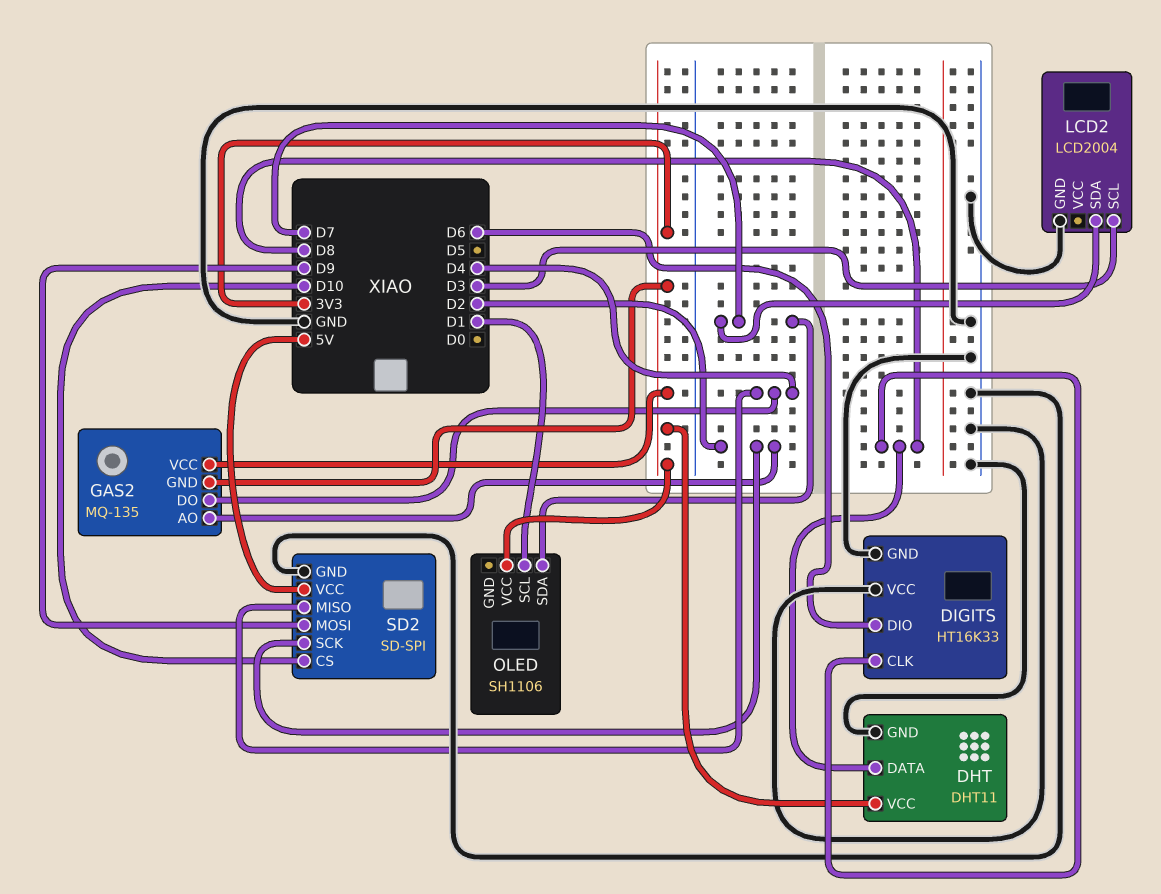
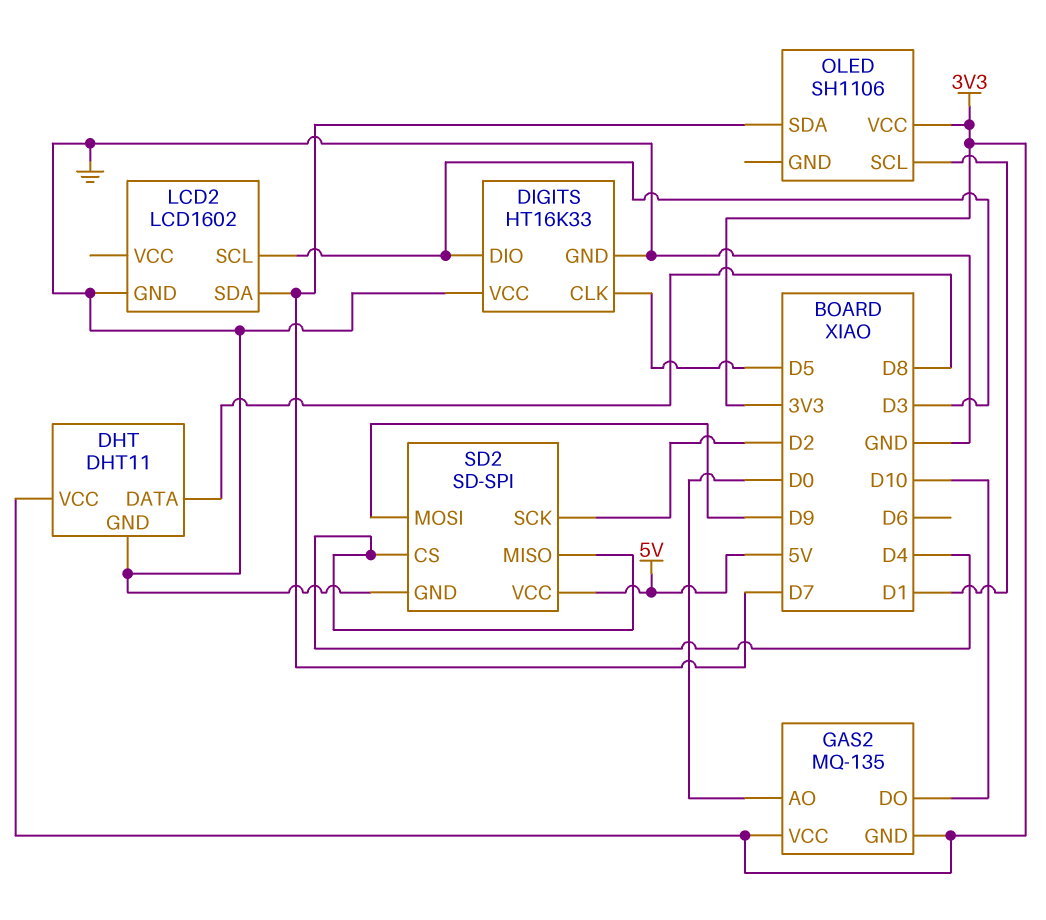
DIGITS pin CLK: D8 -> D5
DIGITS pin DIO: D6 -> D3
GAS2 pin AO: D2 -> D0
GAS2 pin DO: D4 -> D10
LCD2: LCD2004 -> LCD1602
SD2 pin CS: D10 -> D4

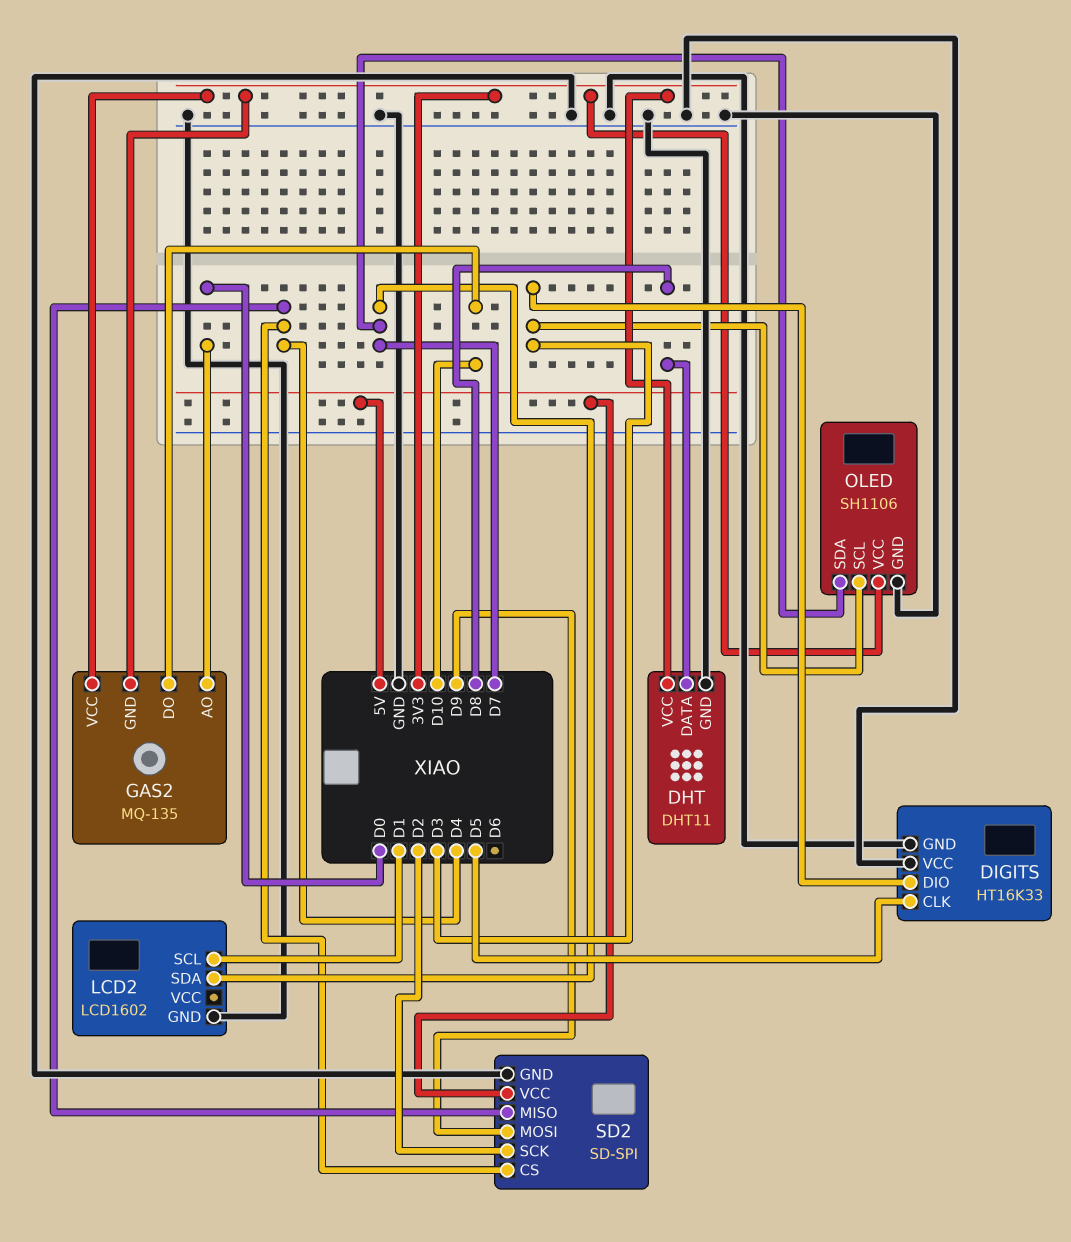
LCD2 pin SCL: D3 -> D1
OLED pin GND: none -> GND
OLED pin SCL: D1 -> D3

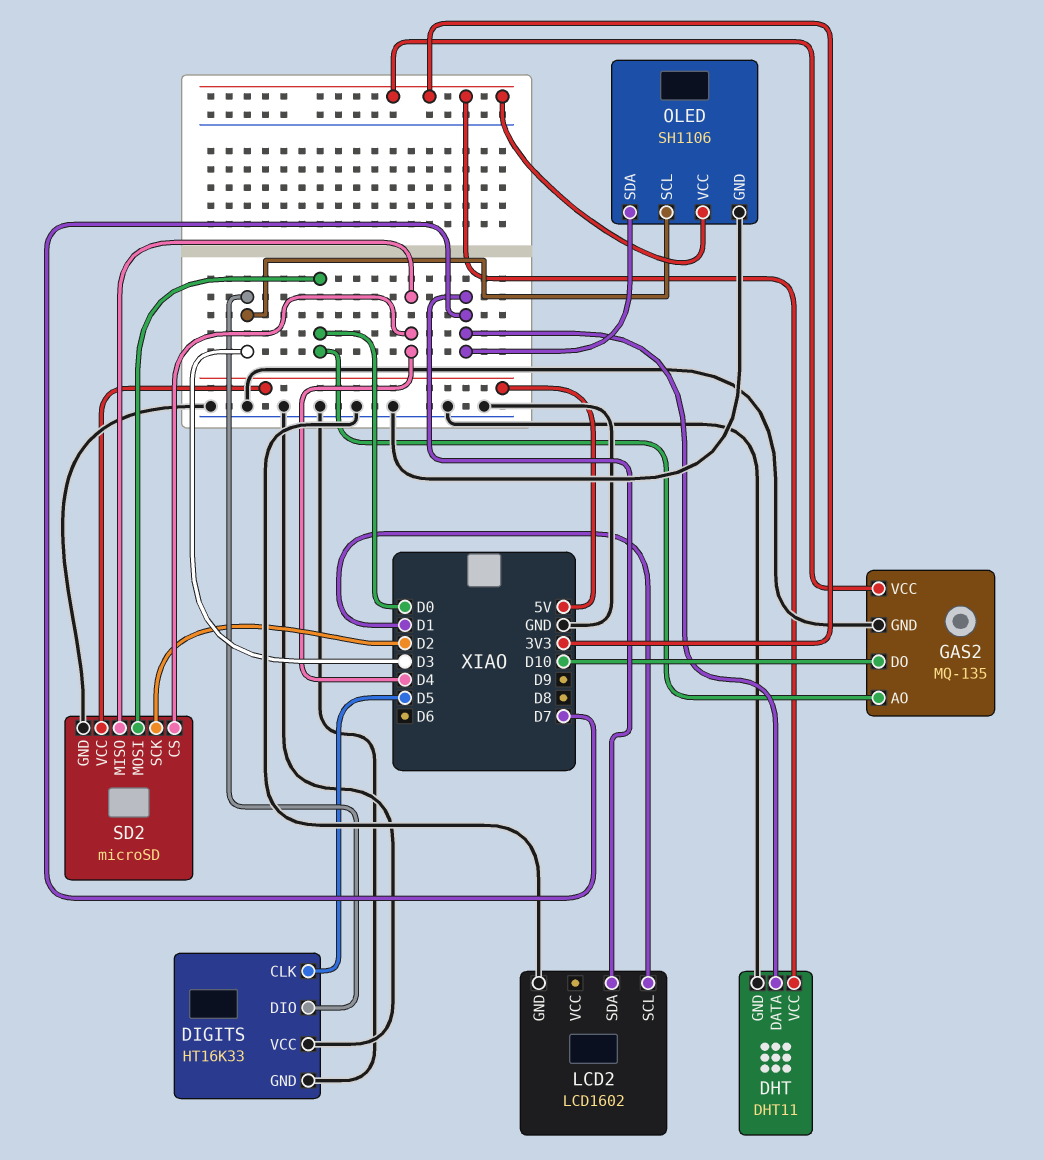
DHT pin DATA: D8 -> D7
GAS2 pin GND: 3V3 -> GND
SD2: SD-SPI -> microSD
SD2 pin MOSI: D9 -> D0

